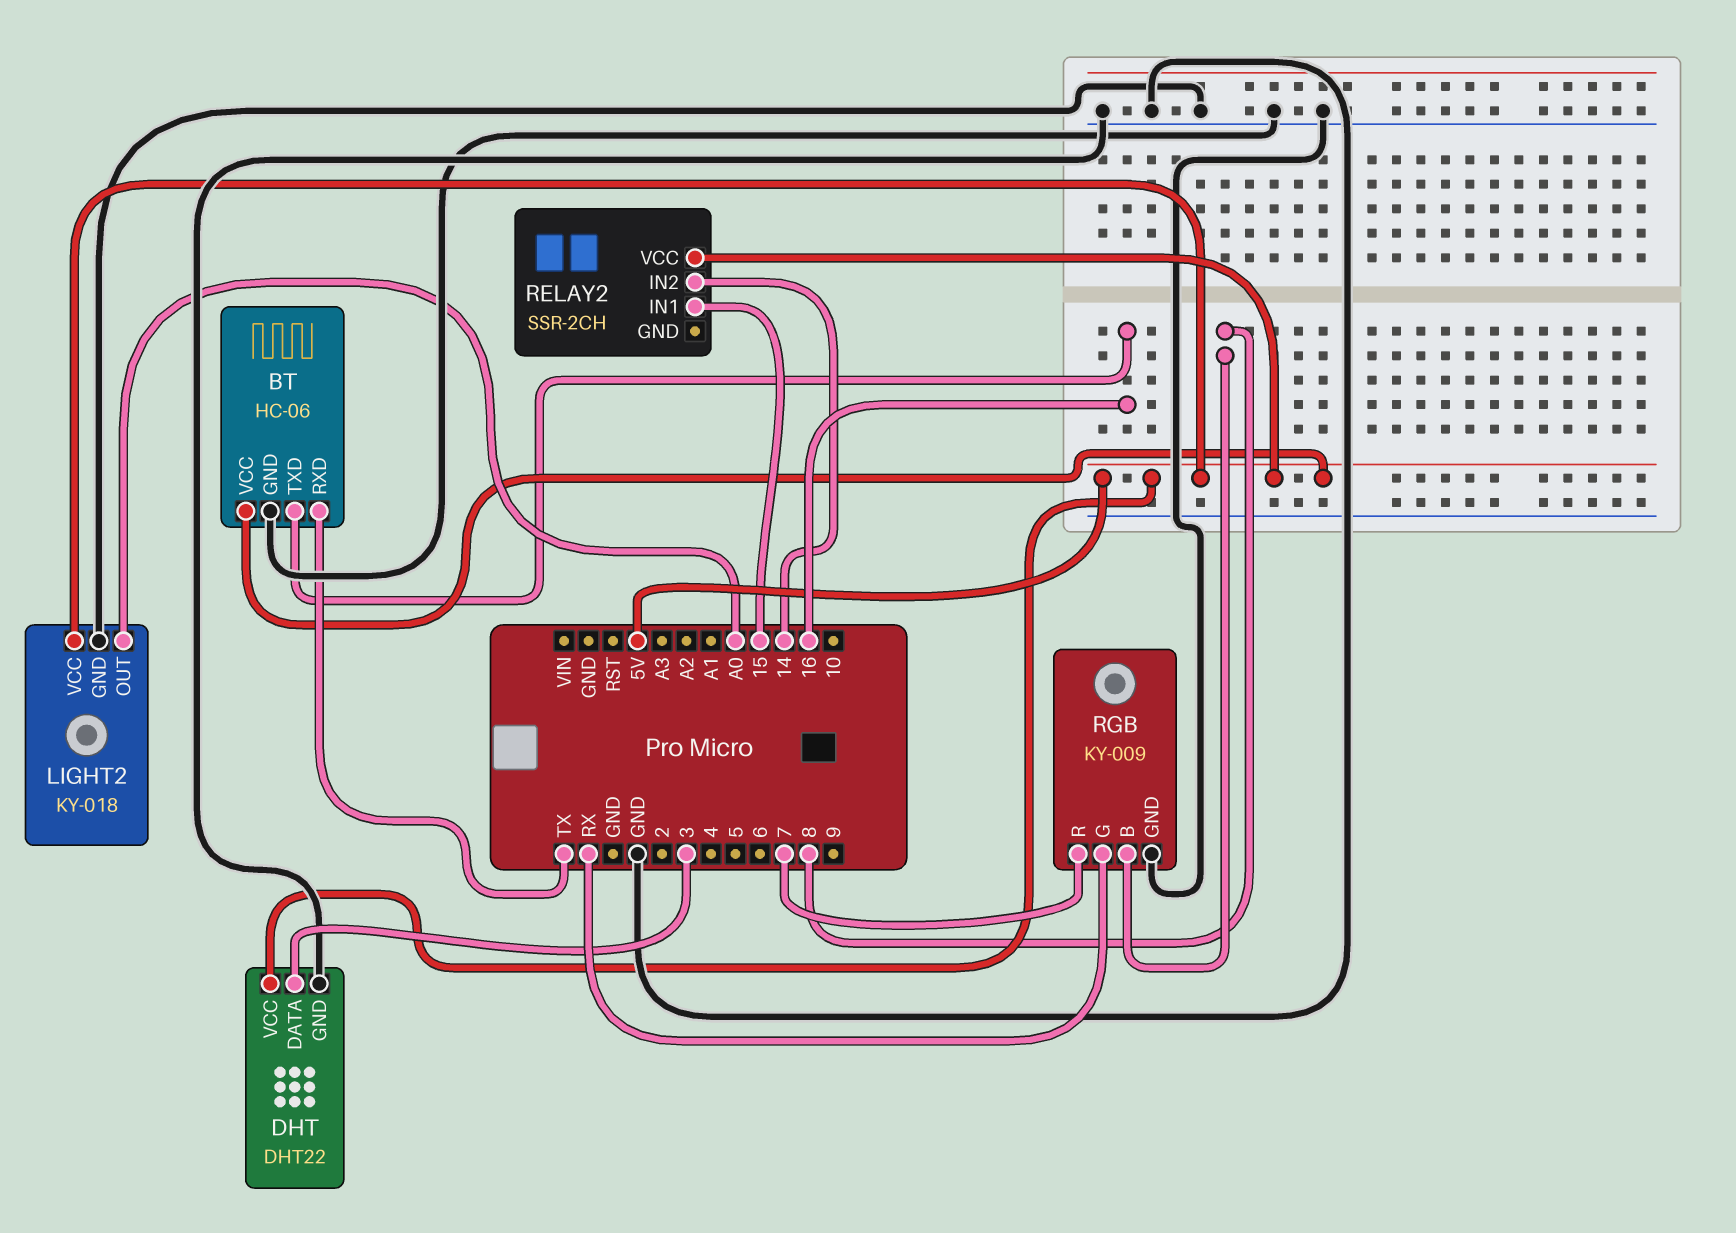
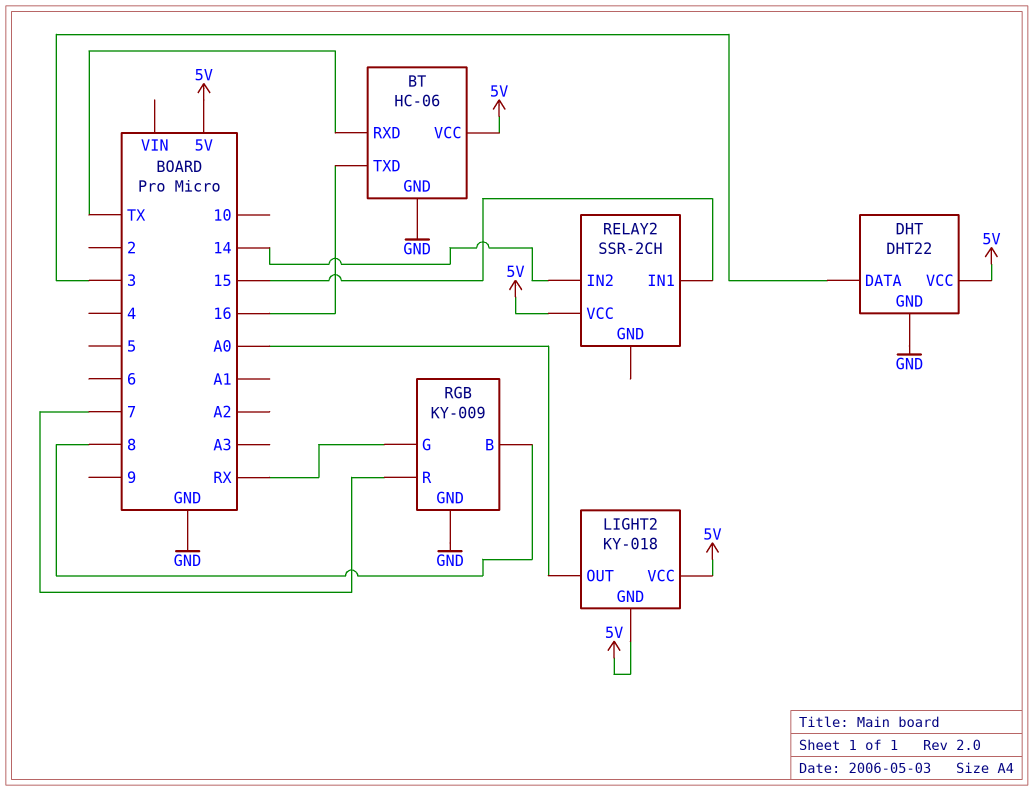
LIGHT2 pin GND: GND -> 5V

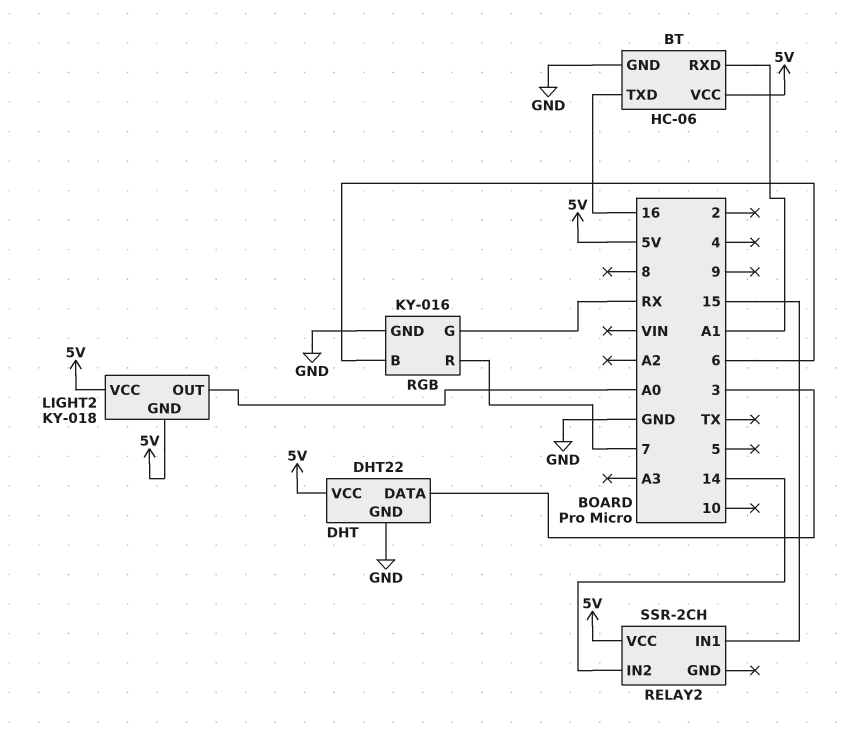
BT pin RXD: TX -> A1
RGB: KY-009 -> KY-016
RGB pin B: 8 -> 6

